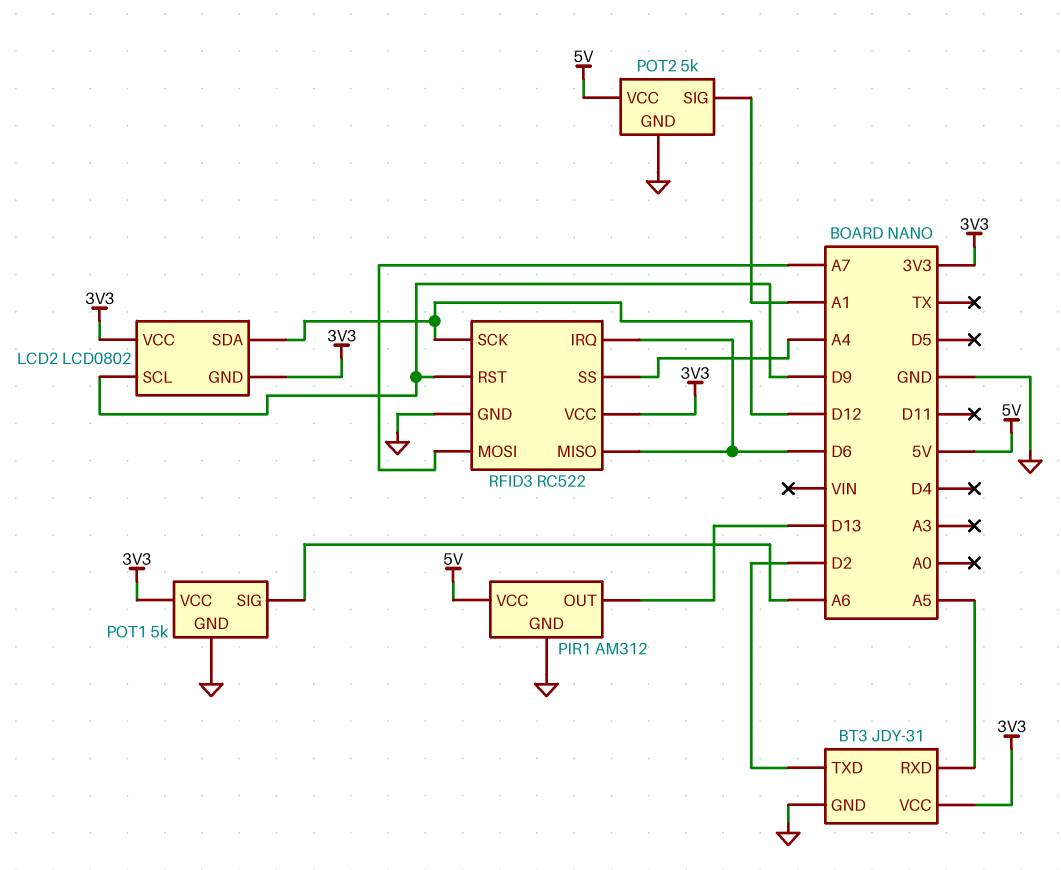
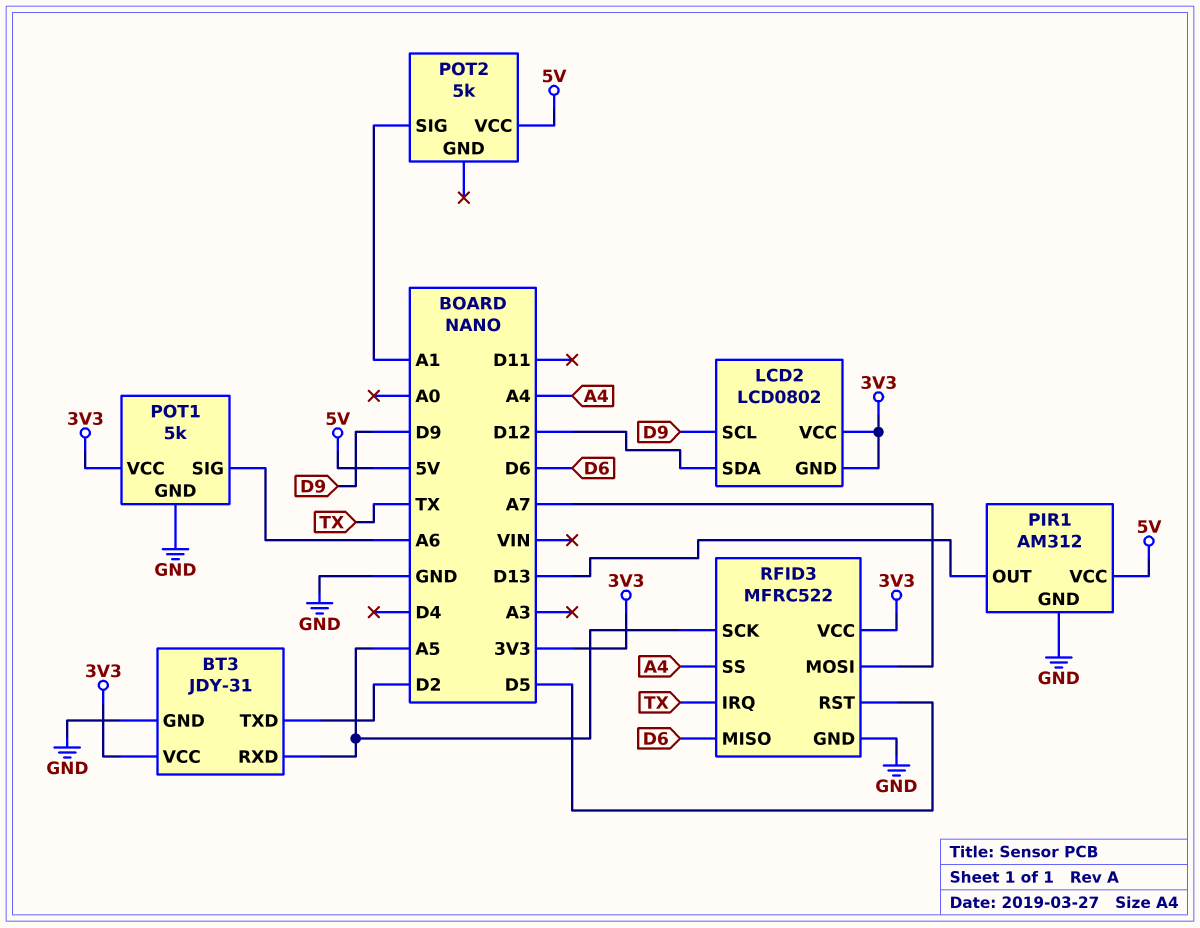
POT2 pin GND: GND -> none
RFID3: RC522 -> MFRC522
RFID3 pin IRQ: D6 -> TX
RFID3 pin RST: D9 -> D5
RFID3 pin SCK: D12 -> A5

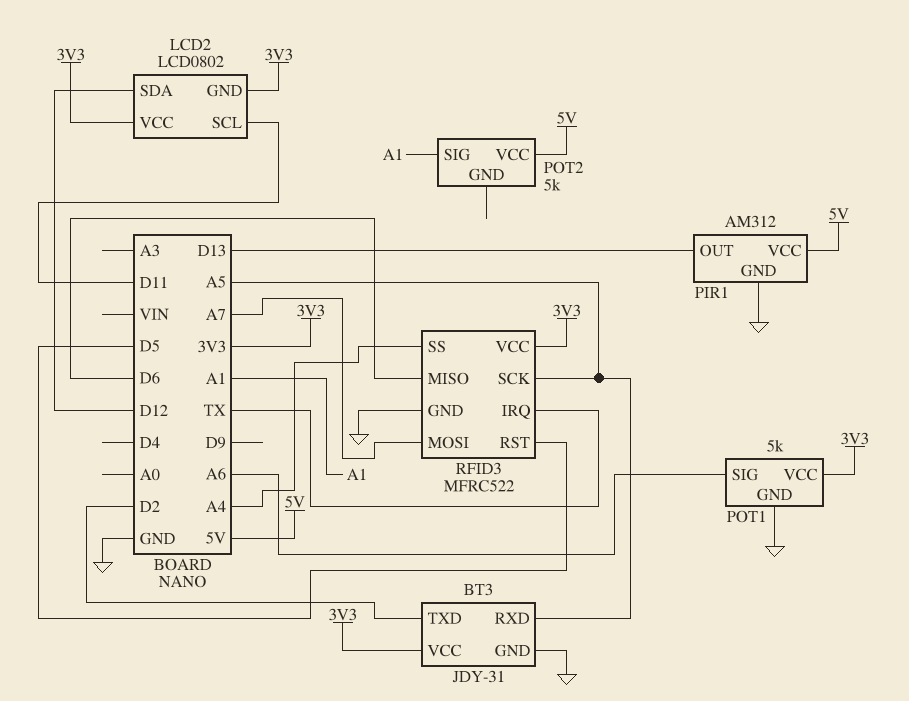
LCD2 pin SCL: D9 -> D11

